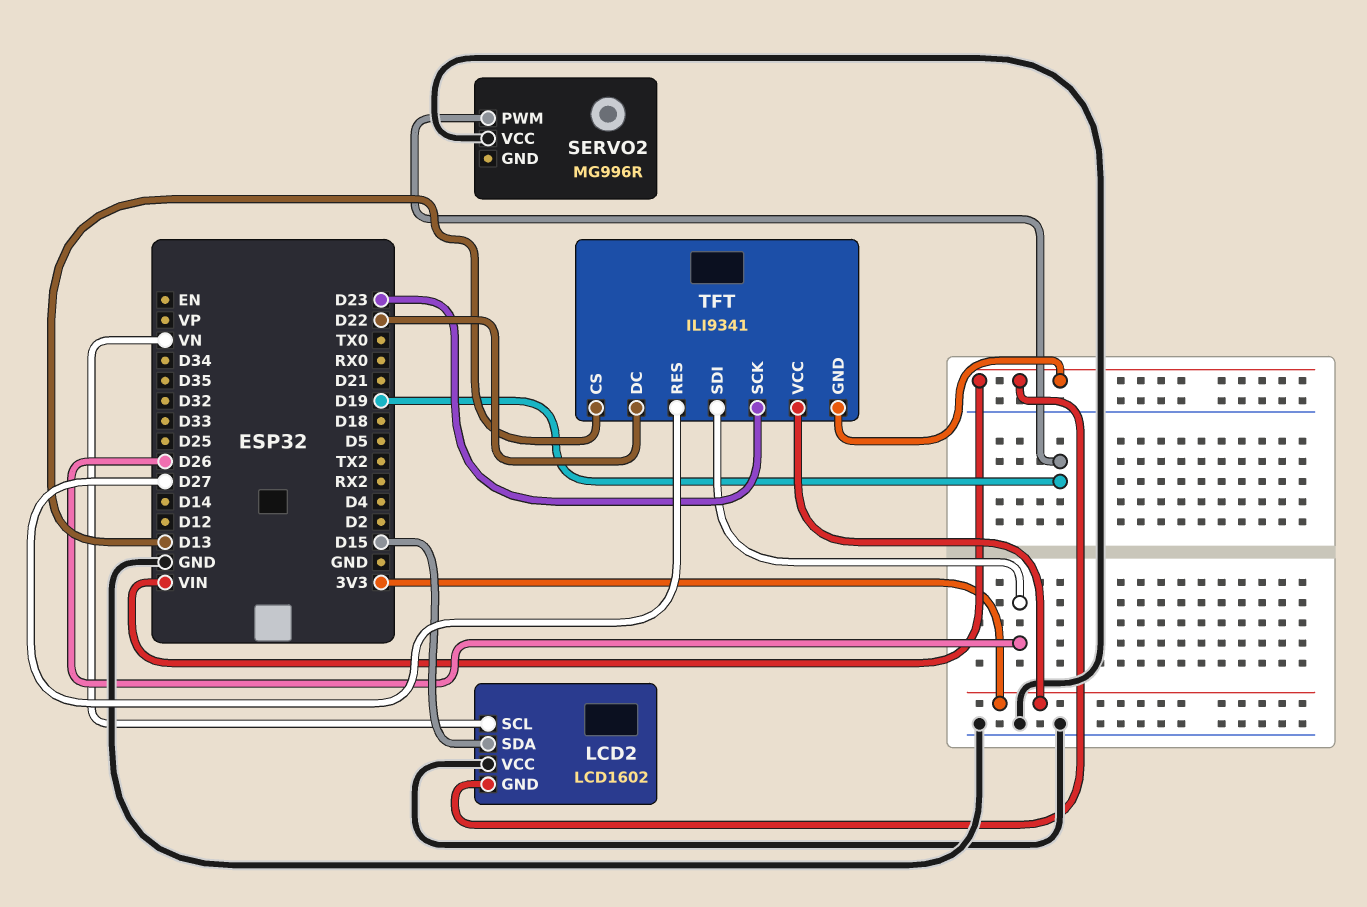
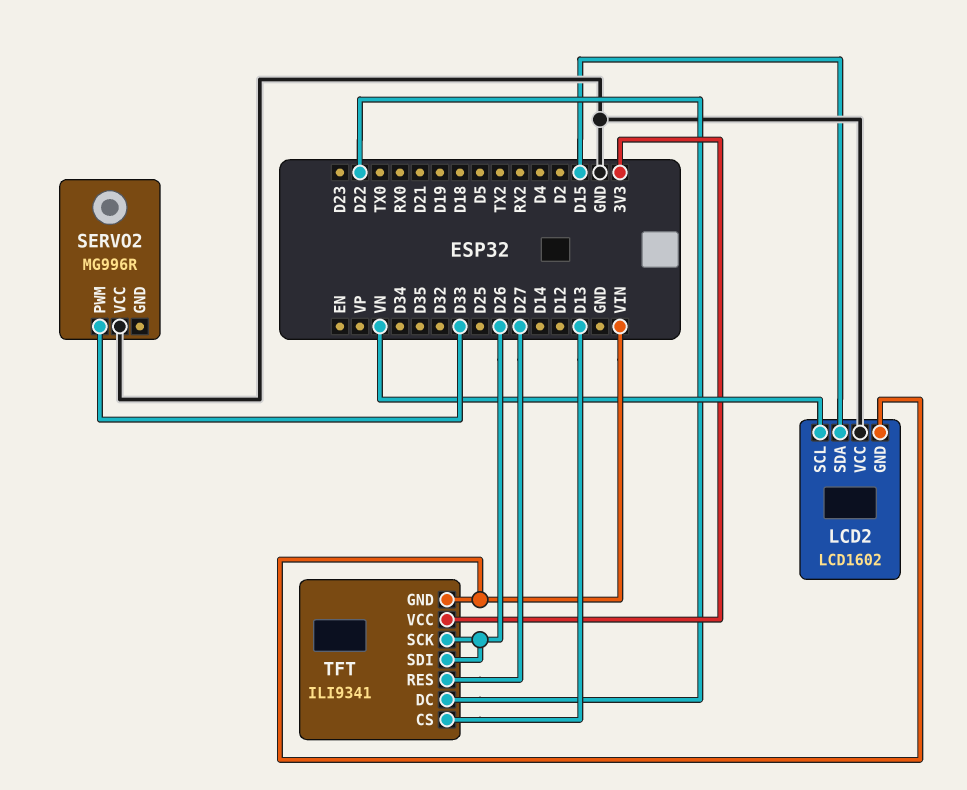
SERVO2 pin PWM: D19 -> D33
TFT pin SCK: D23 -> D26

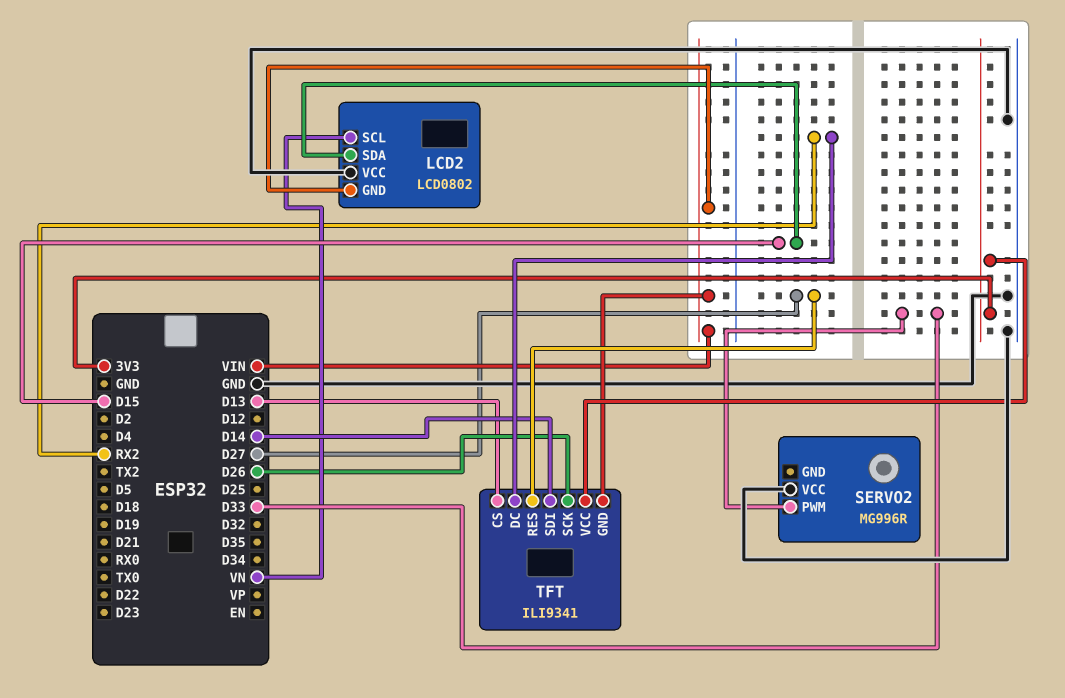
LCD2: LCD1602 -> LCD0802
TFT pin DC: D22 -> RX2
TFT pin SDI: D26 -> D14

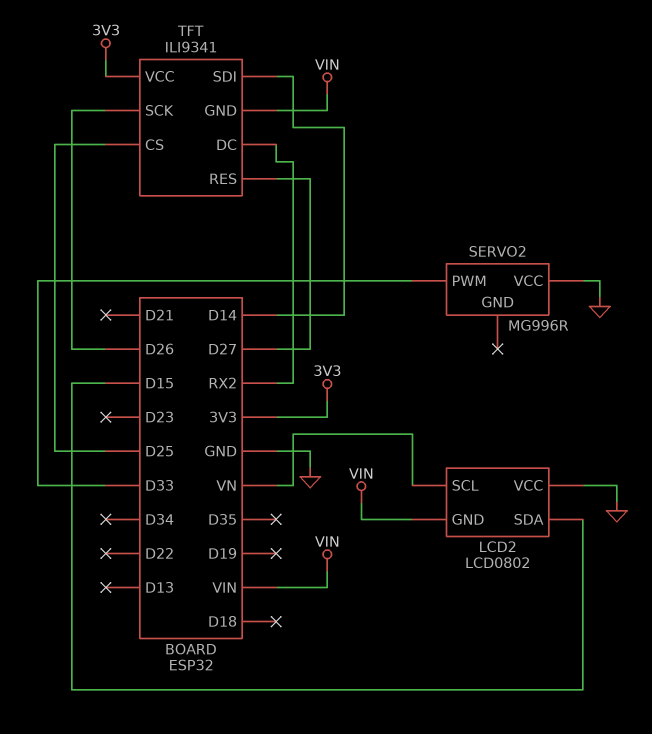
TFT pin CS: D13 -> D25

